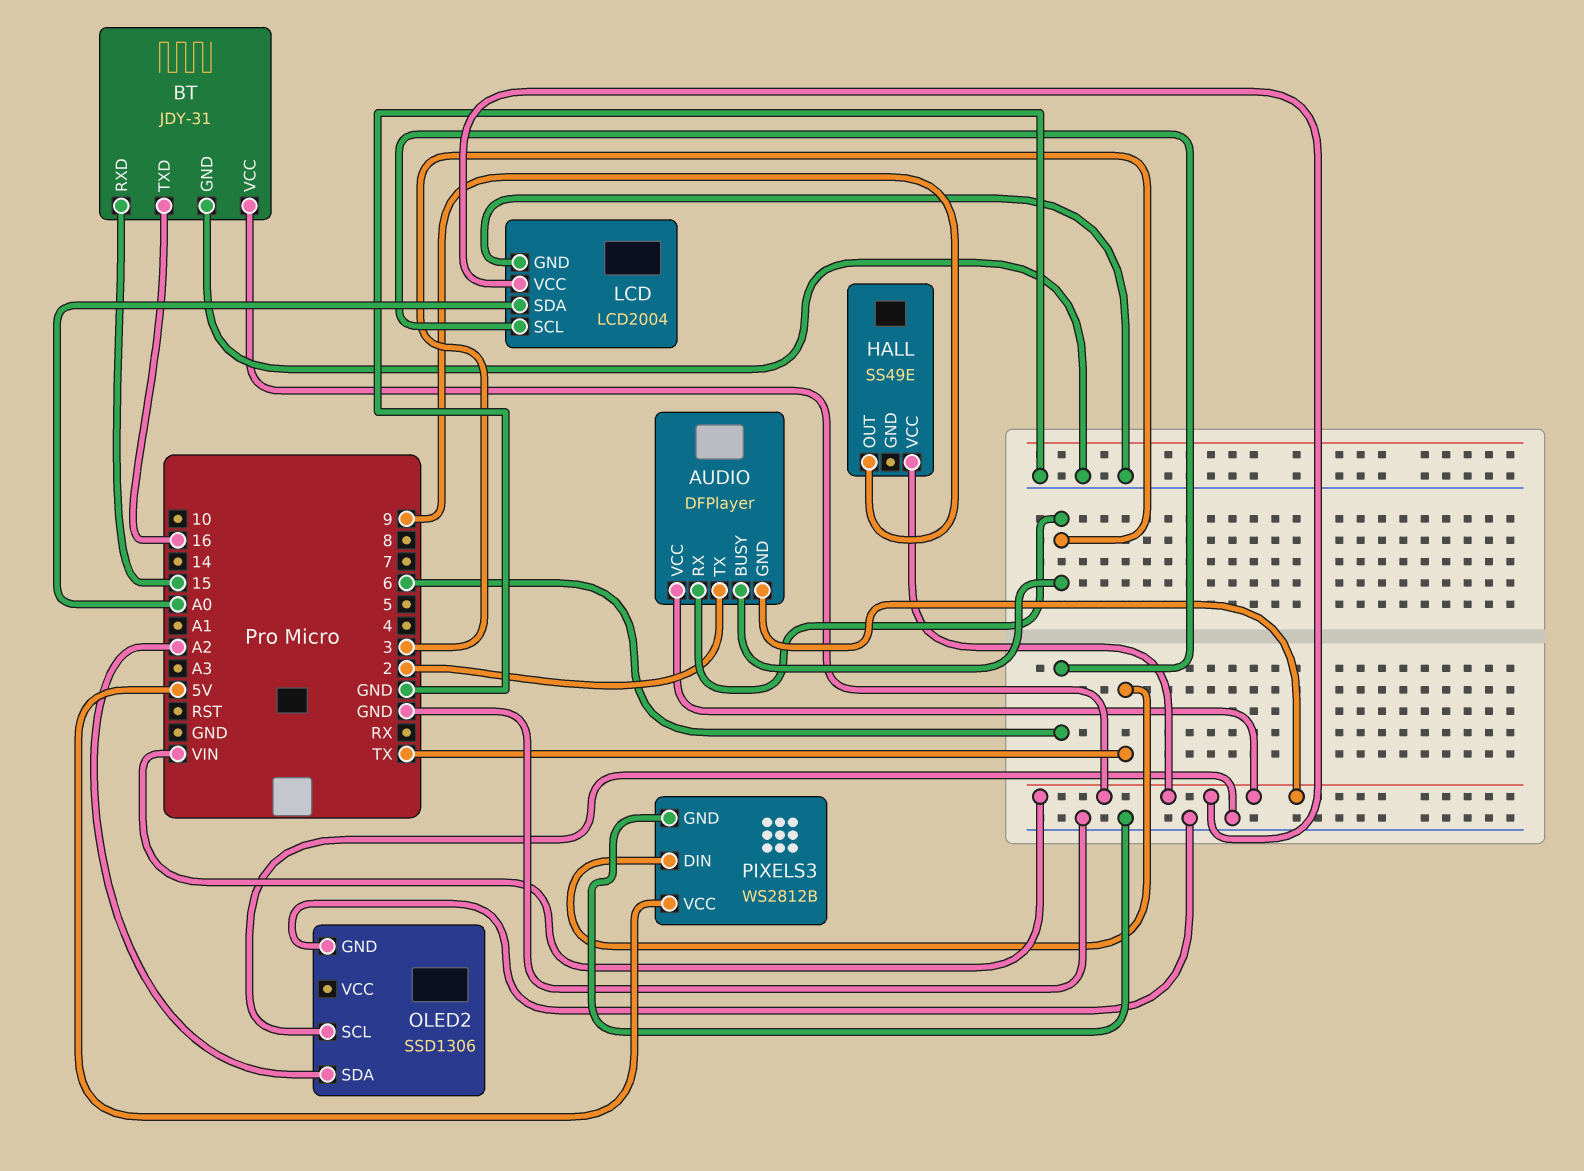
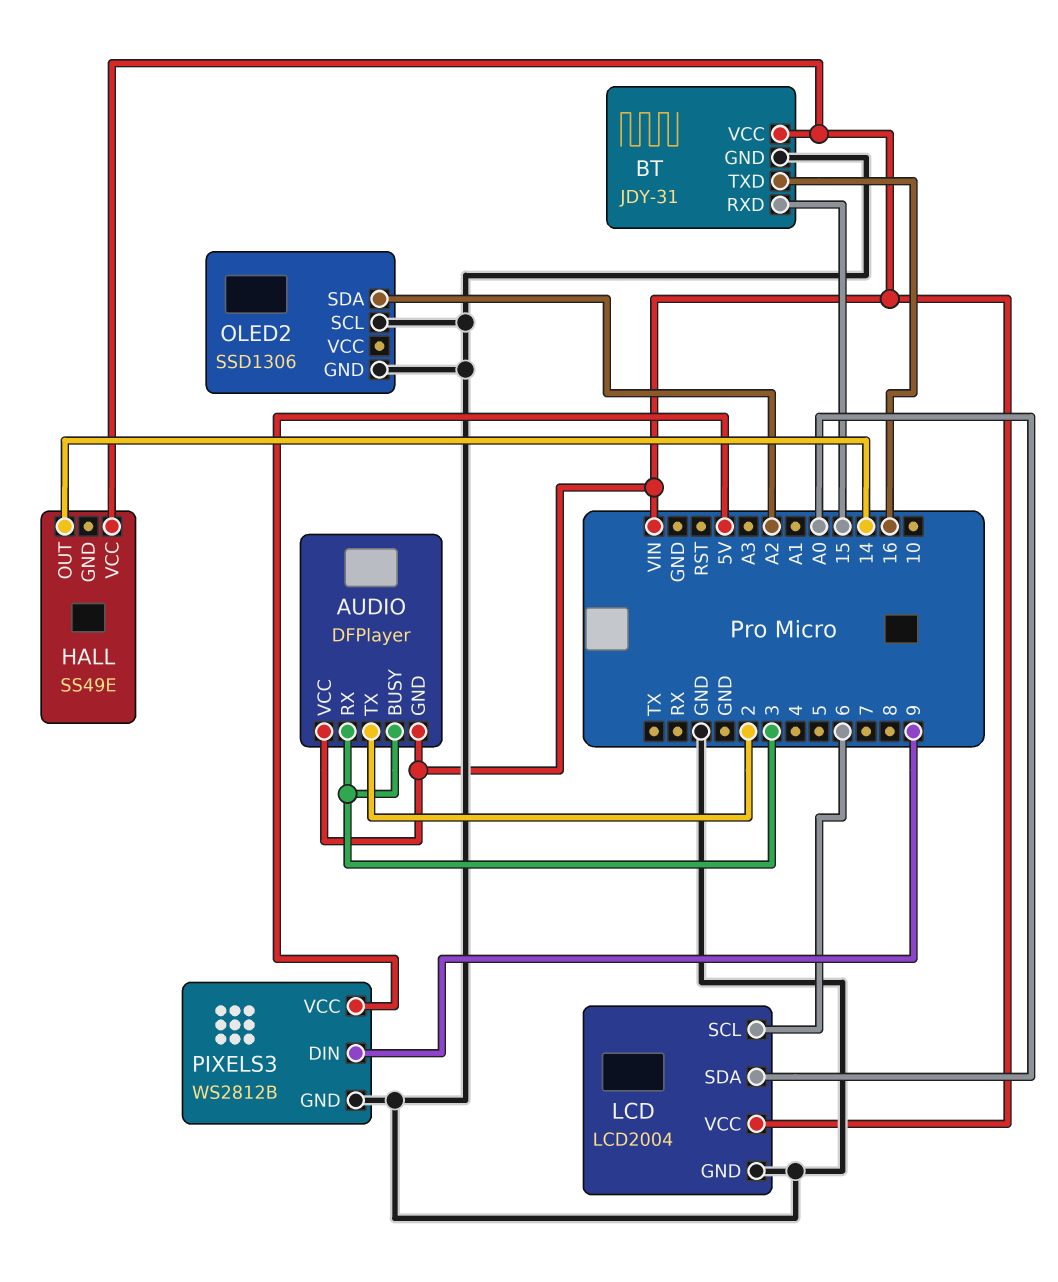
HALL pin OUT: 9 -> 14
PIXELS3 pin DIN: TX -> 9

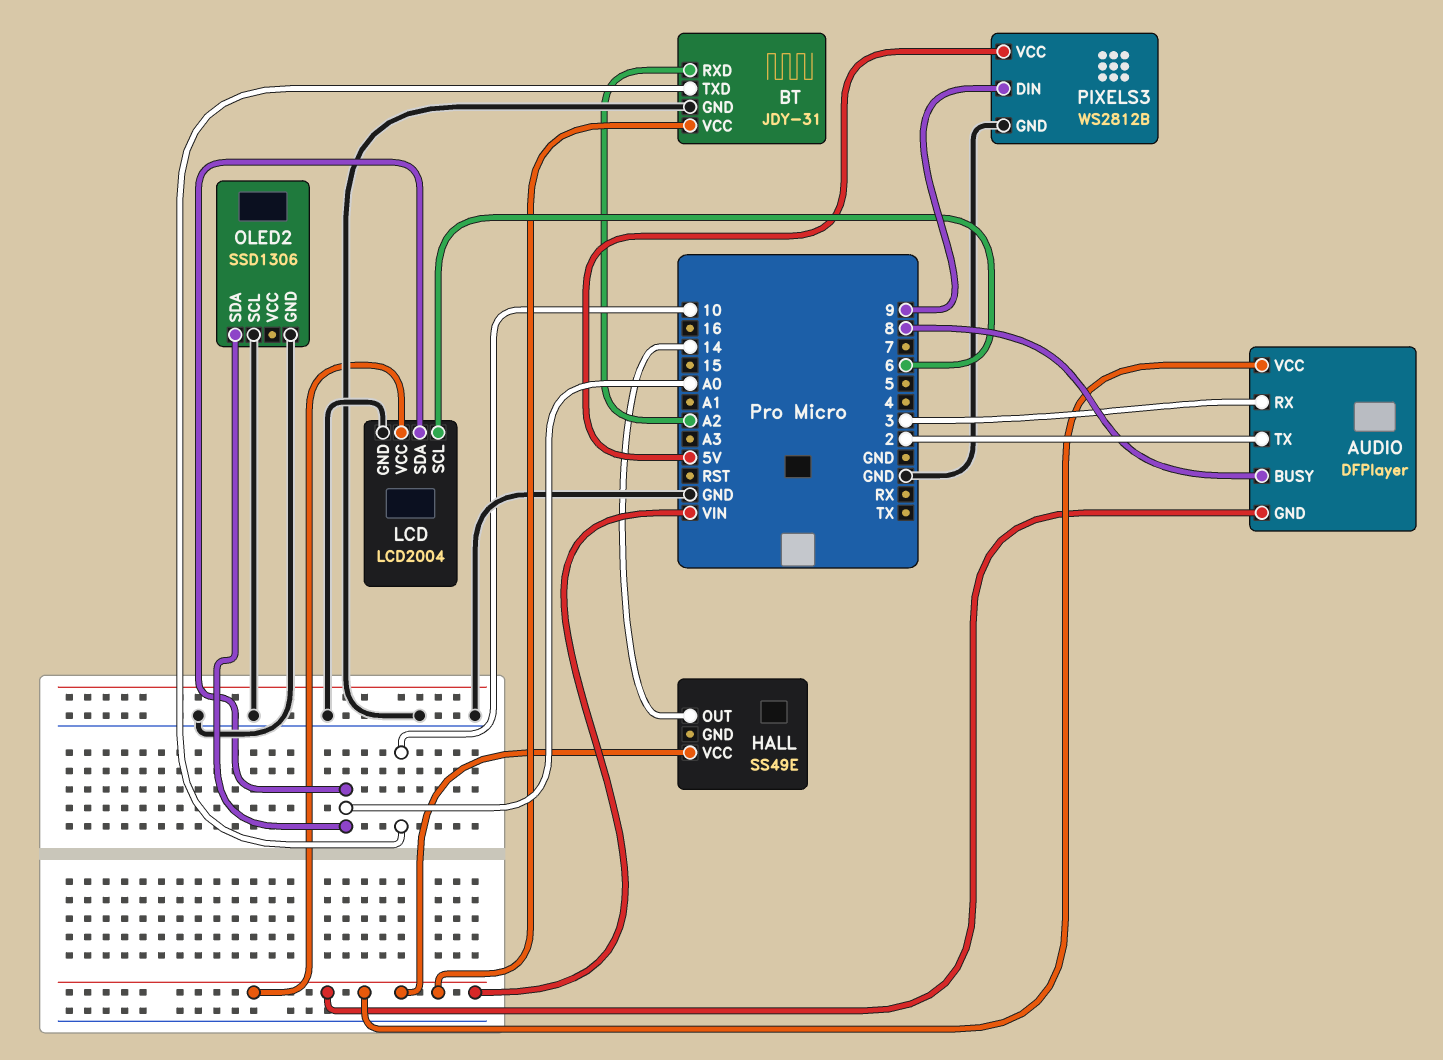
AUDIO pin BUSY: 3 -> 8
BT pin RXD: 15 -> A2
BT pin TXD: 16 -> 10
OLED2 pin SDA: A2 -> A0

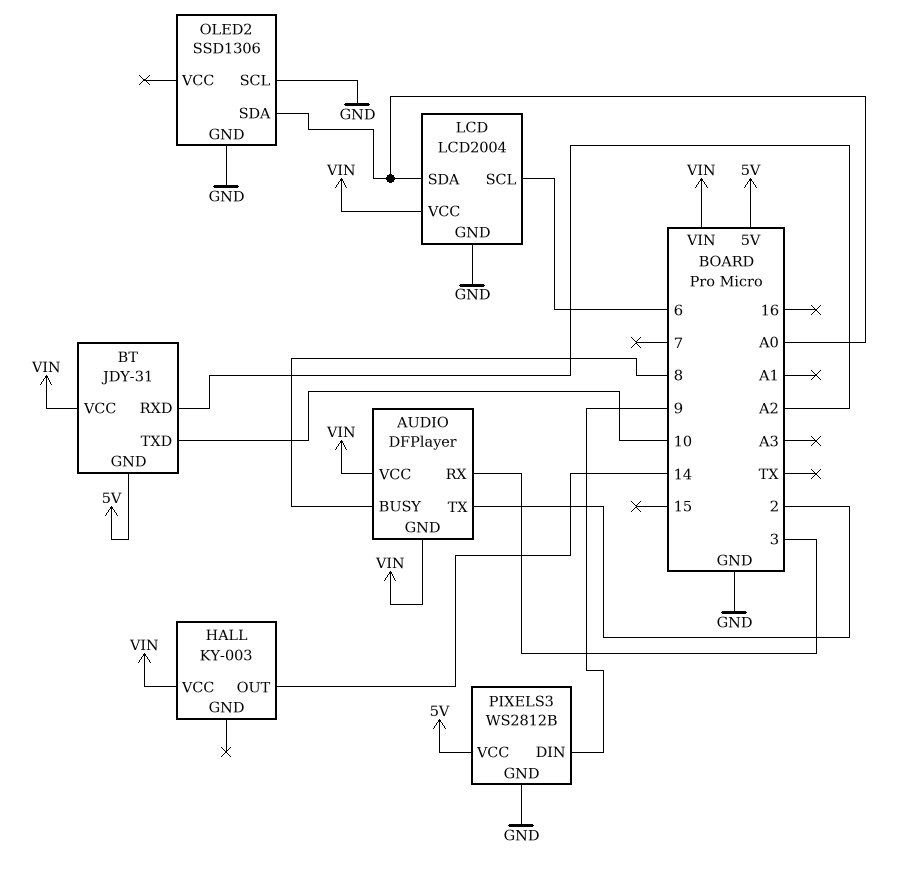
BT pin GND: GND -> 5V
HALL: SS49E -> KY-003

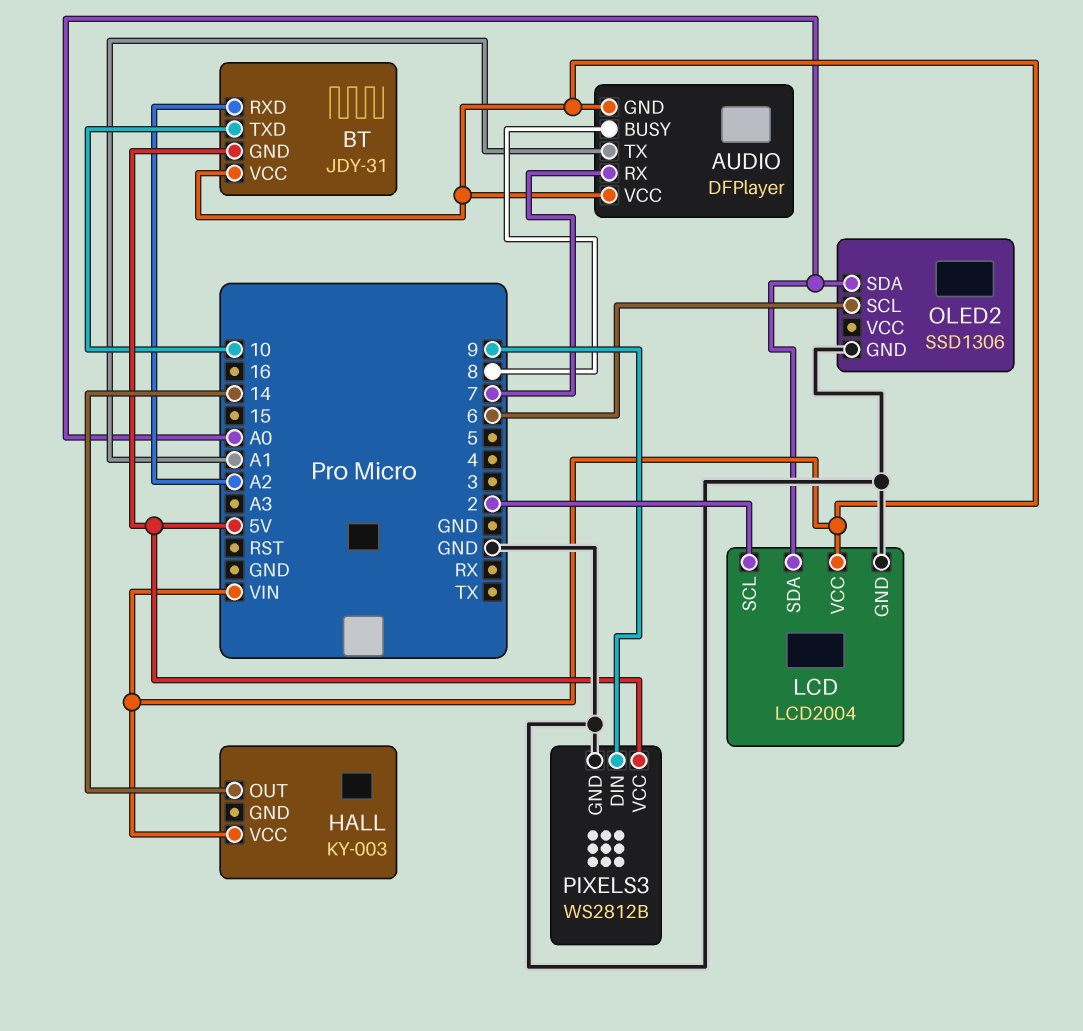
AUDIO pin RX: 3 -> 7
AUDIO pin TX: 2 -> A1
LCD pin SCL: 6 -> 2
OLED2 pin SCL: GND -> 6

